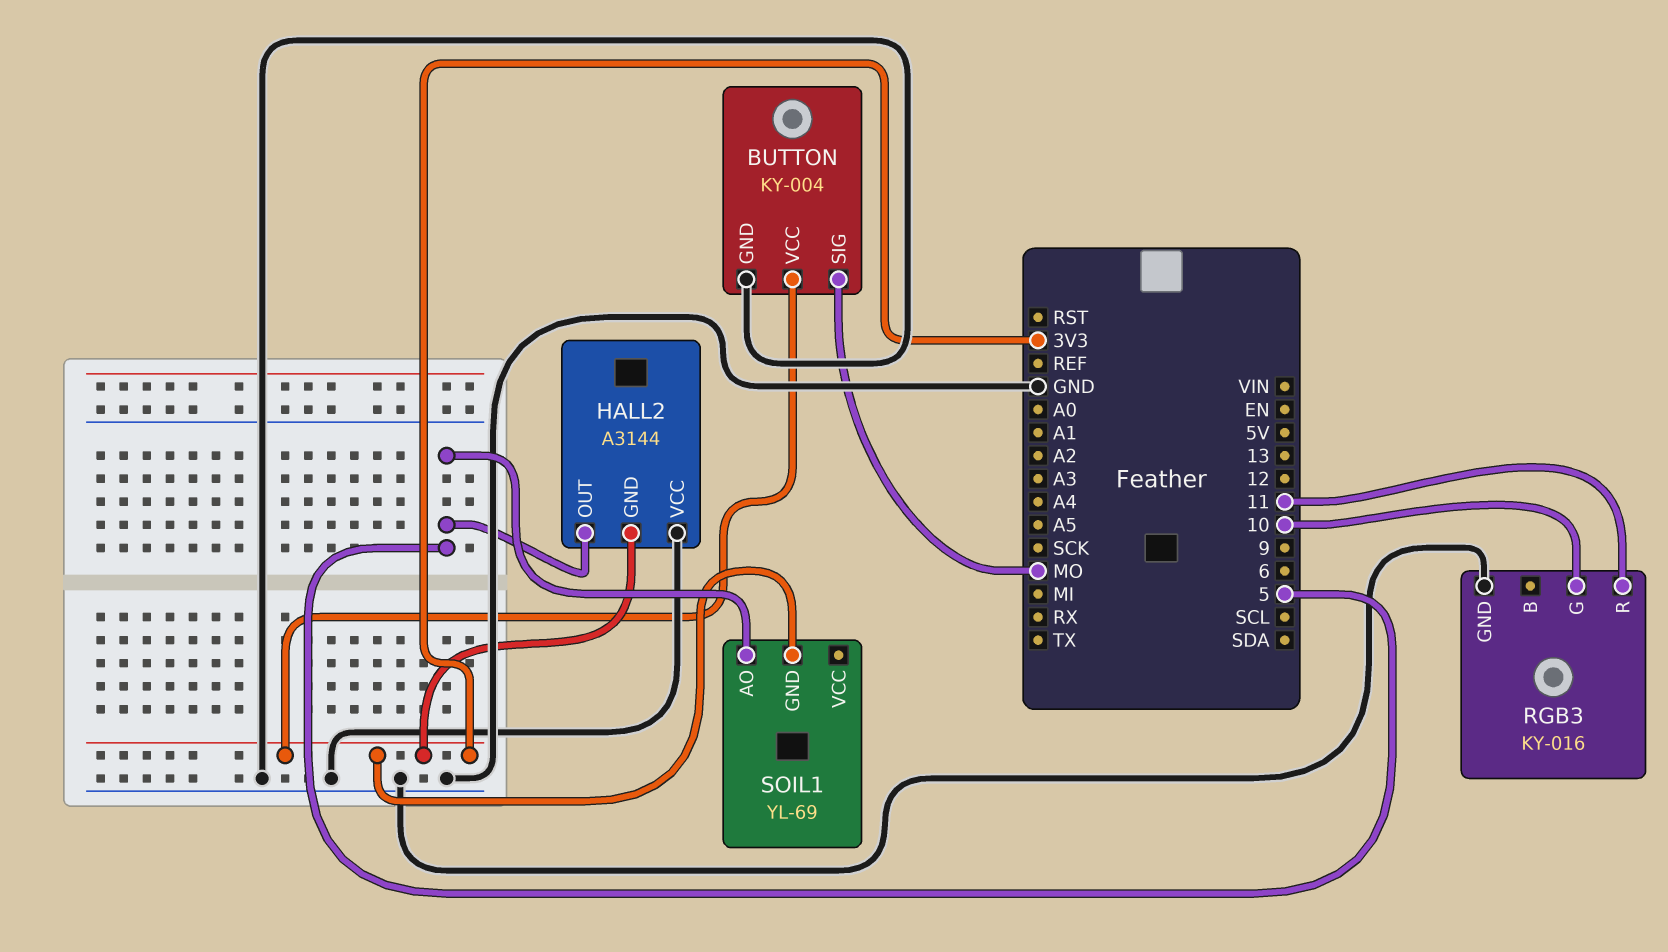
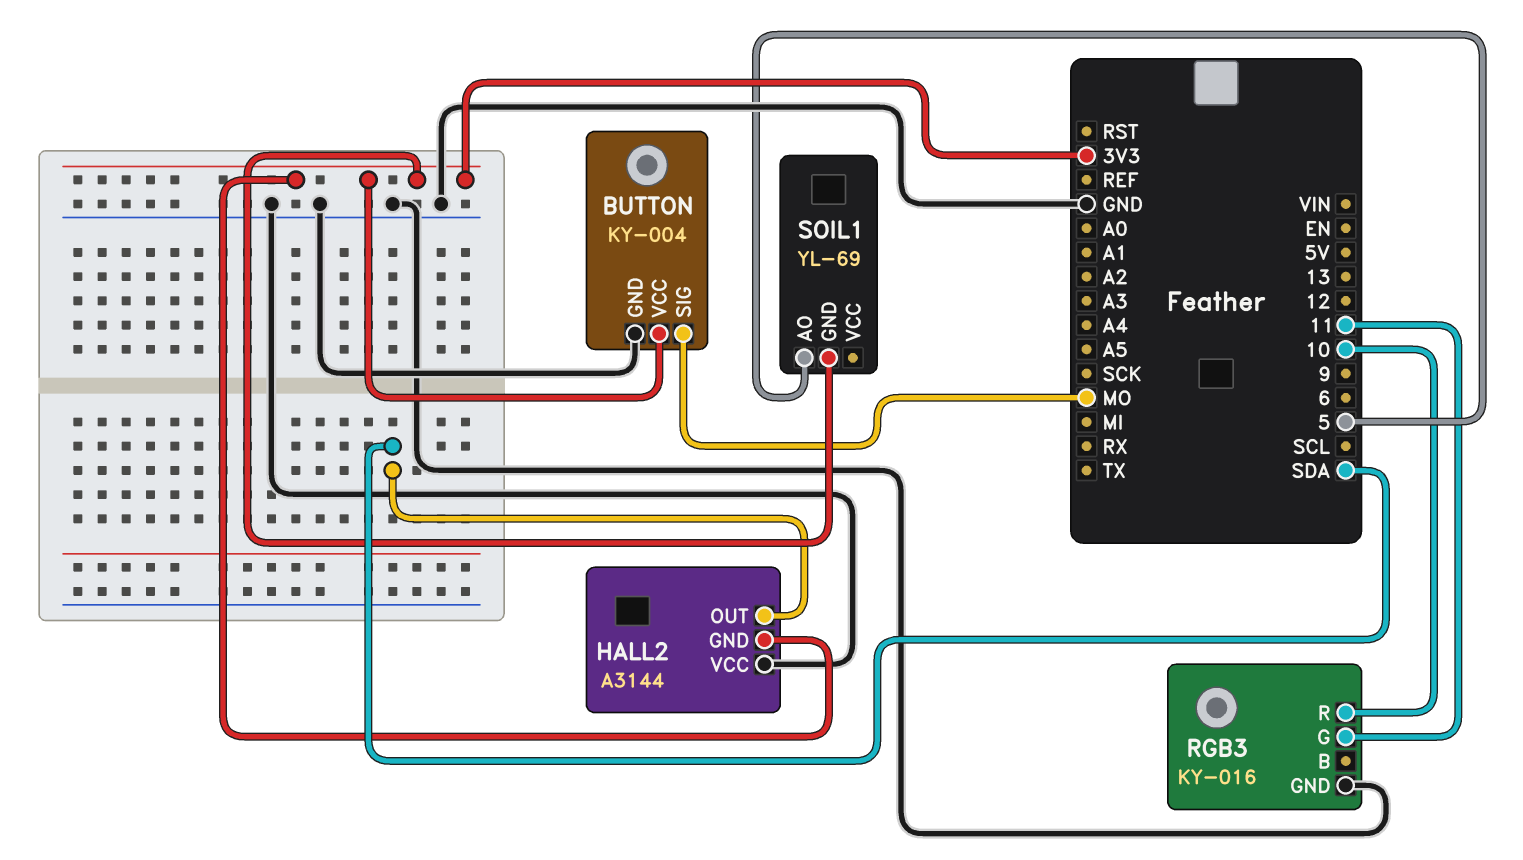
HALL2 pin OUT: 5 -> SDA
RGB3 pin G: 10 -> 11
RGB3 pin R: 11 -> 10

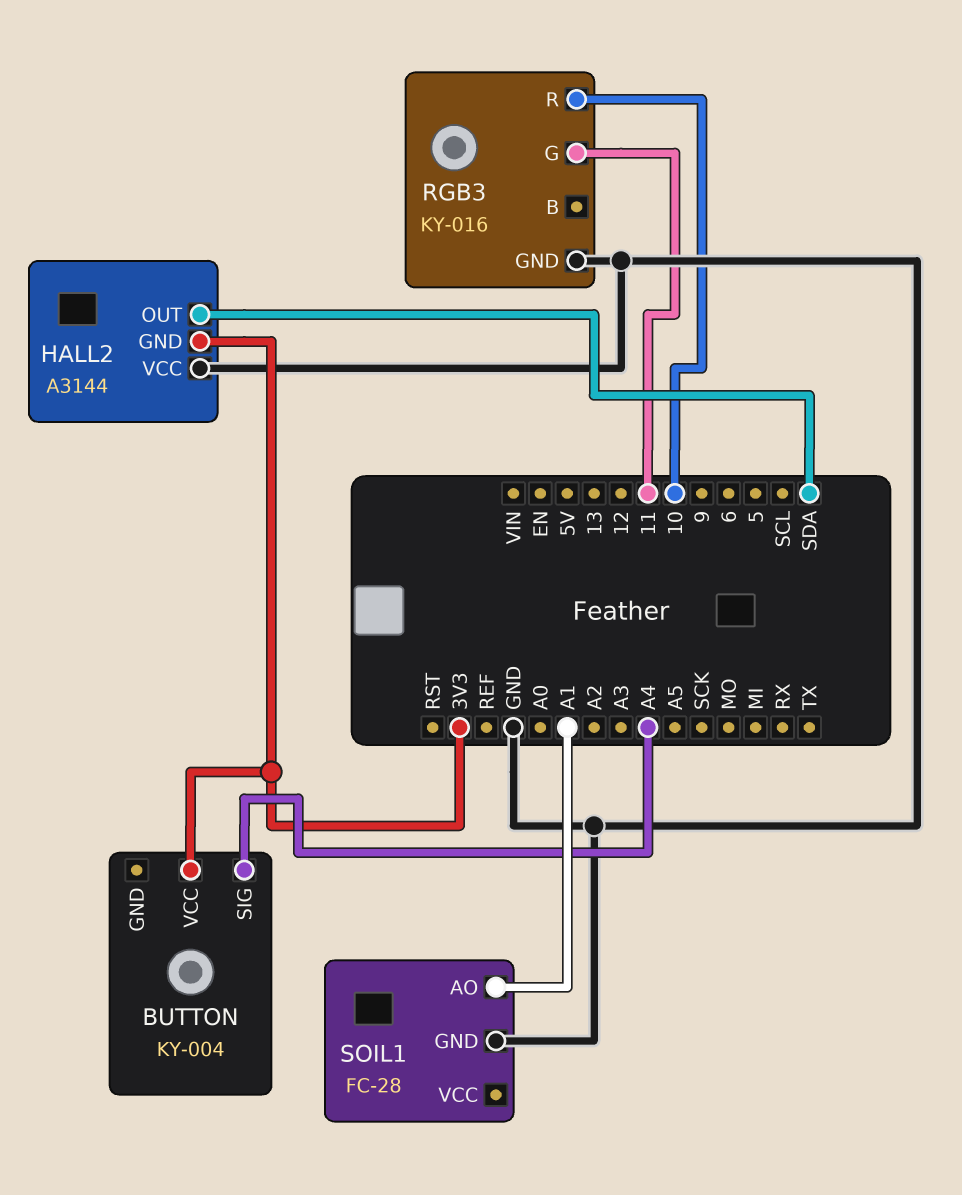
BUTTON pin GND: GND -> none
BUTTON pin SIG: MO -> A4
SOIL1: YL-69 -> FC-28
SOIL1 pin AO: 5 -> A1
SOIL1 pin GND: 3V3 -> GND

